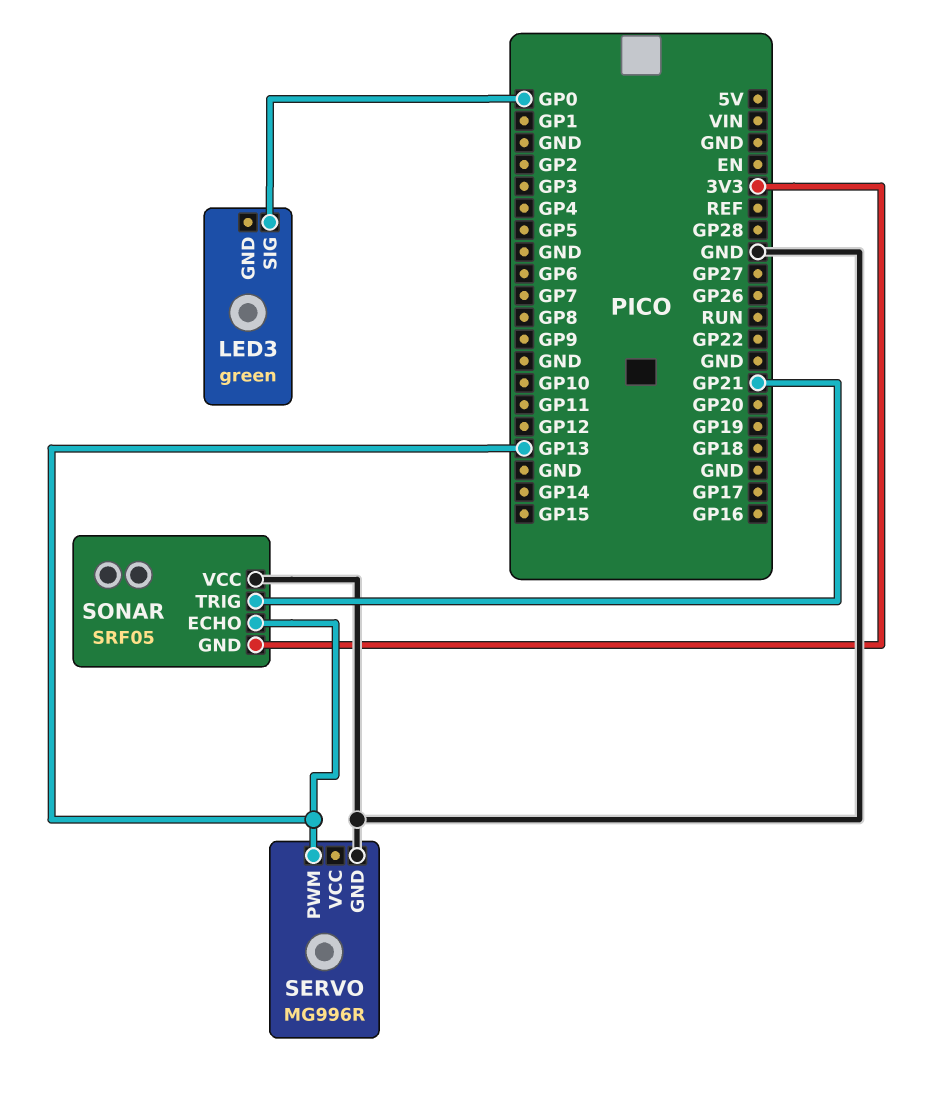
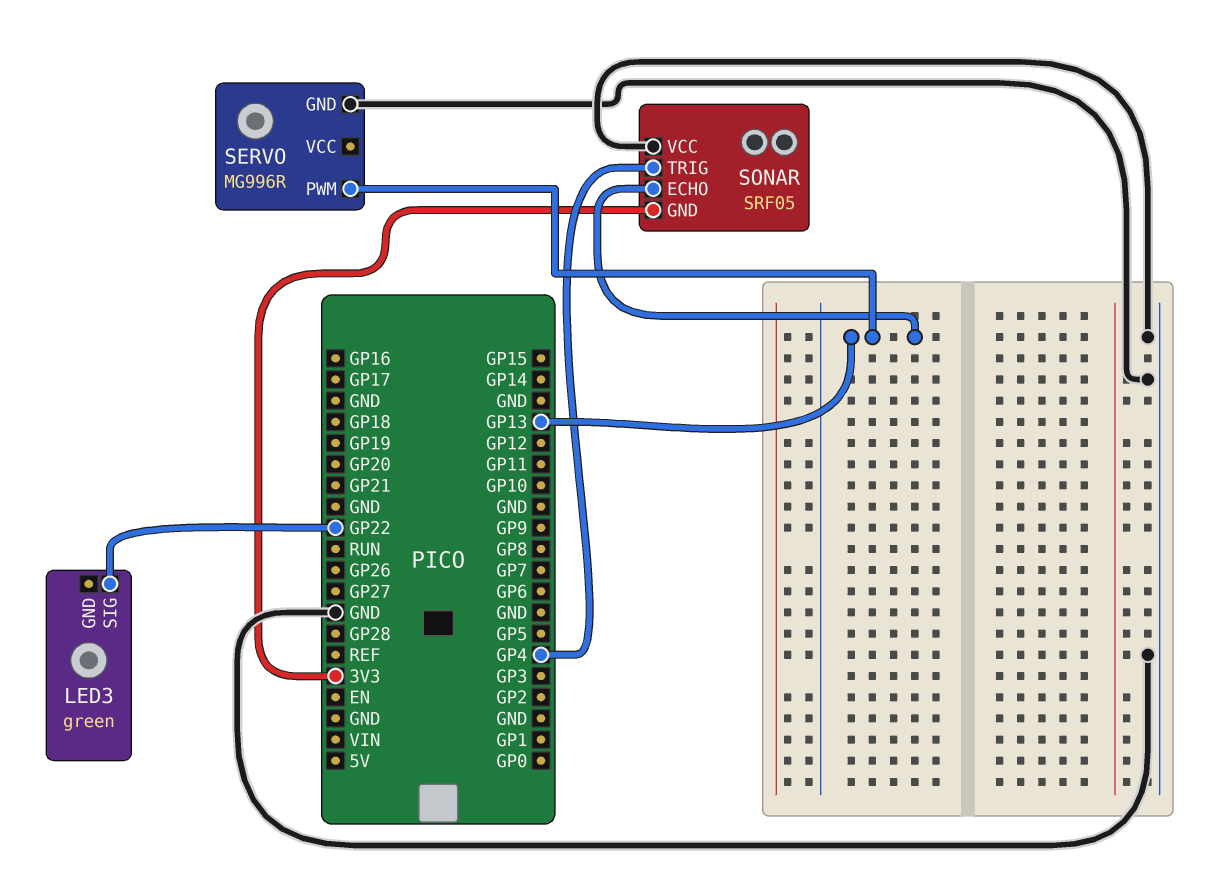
LED3 pin SIG: GP0 -> GP22
SONAR pin TRIG: GP21 -> GP4

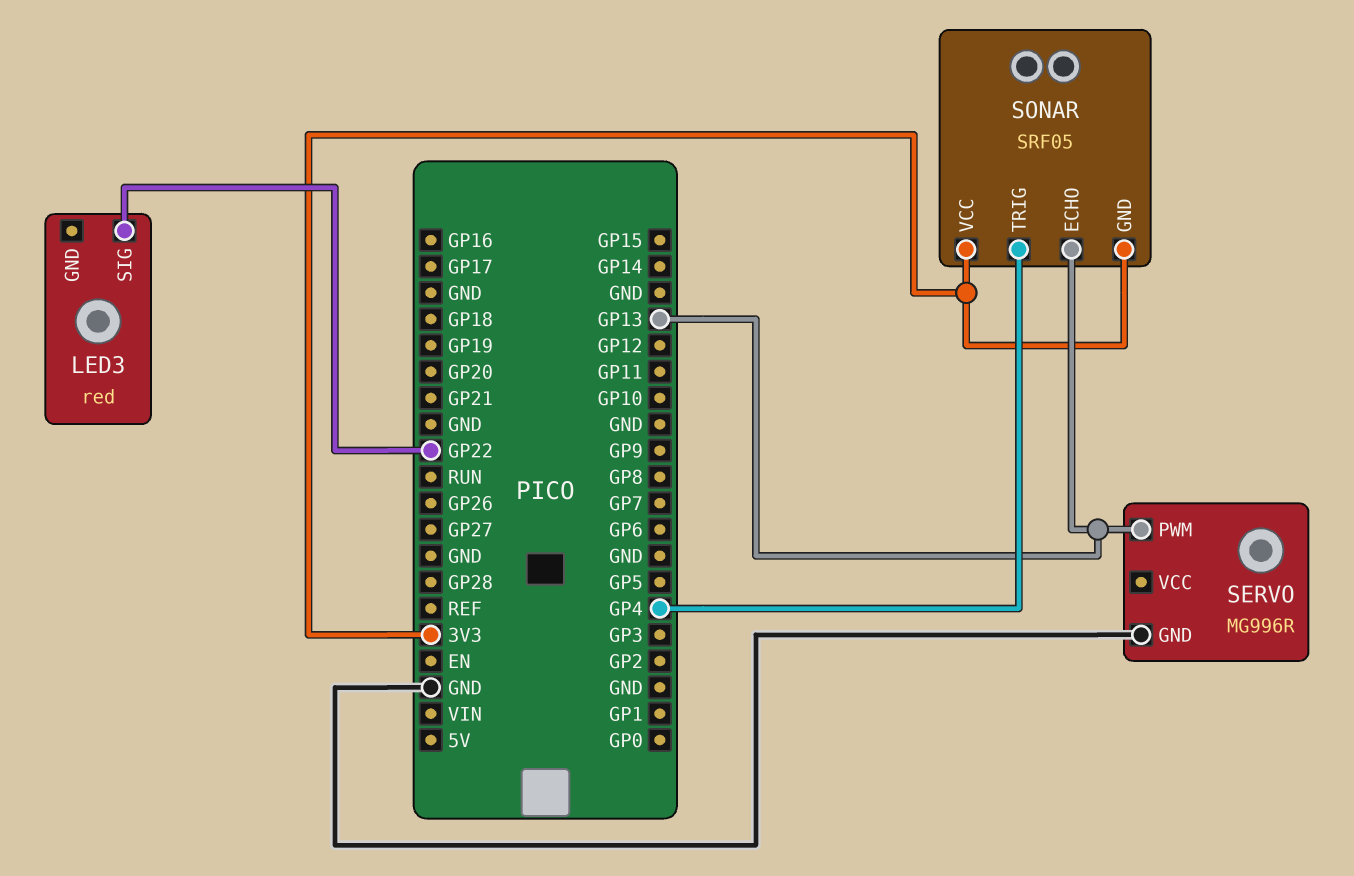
LED3: green -> red
SONAR pin VCC: GND -> 3V3

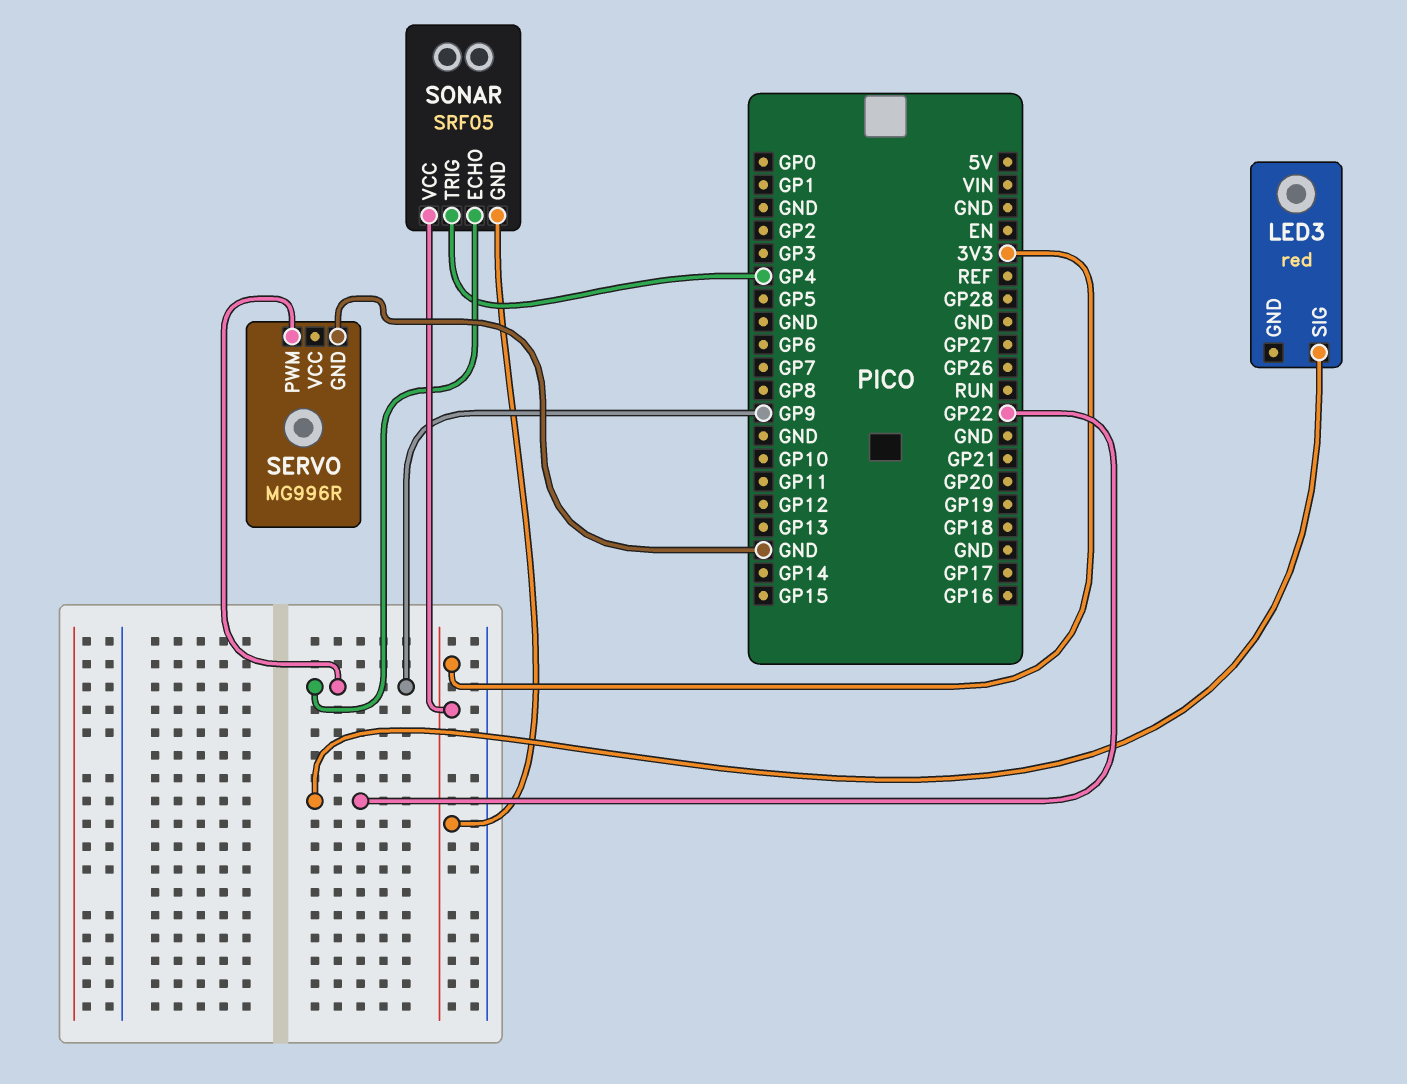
SERVO pin PWM: GP13 -> GP9
SONAR pin ECHO: GP13 -> GP9

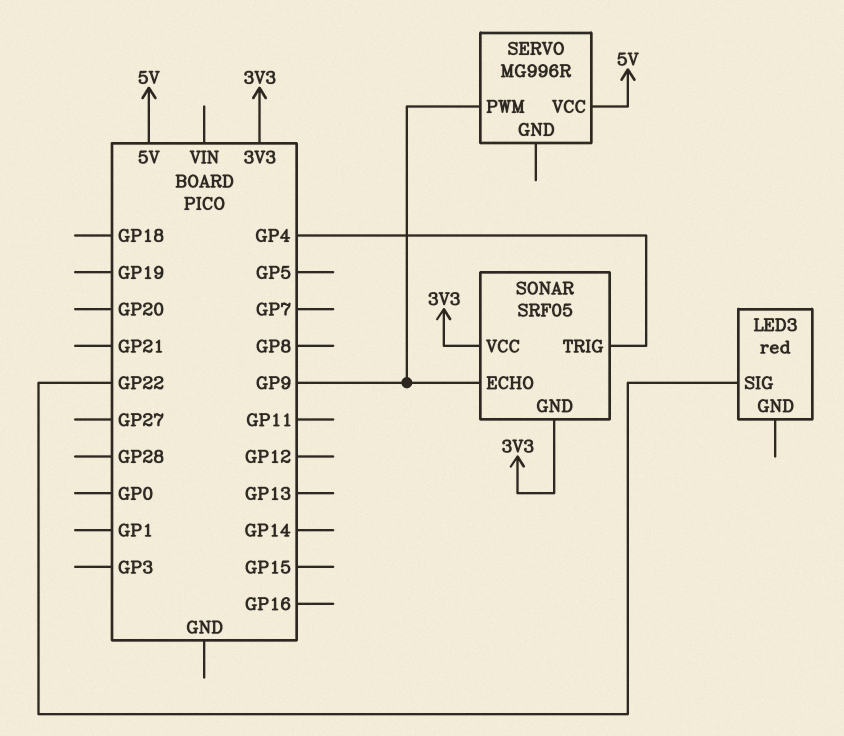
SERVO pin GND: GND -> none
SERVO pin VCC: none -> 5V

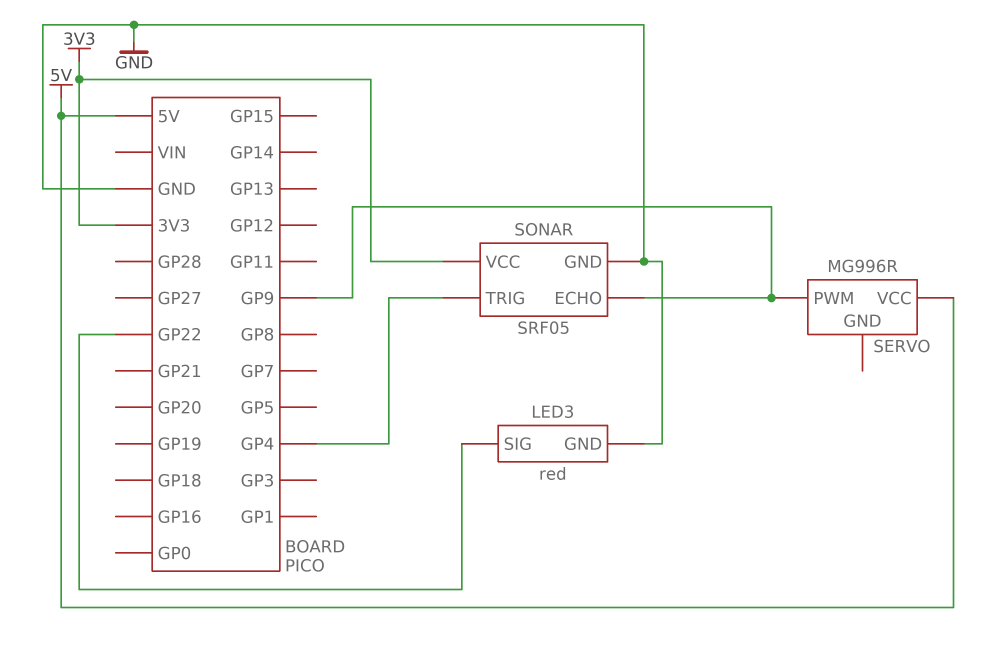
LED3 pin GND: none -> GND
SONAR pin GND: 3V3 -> GND

